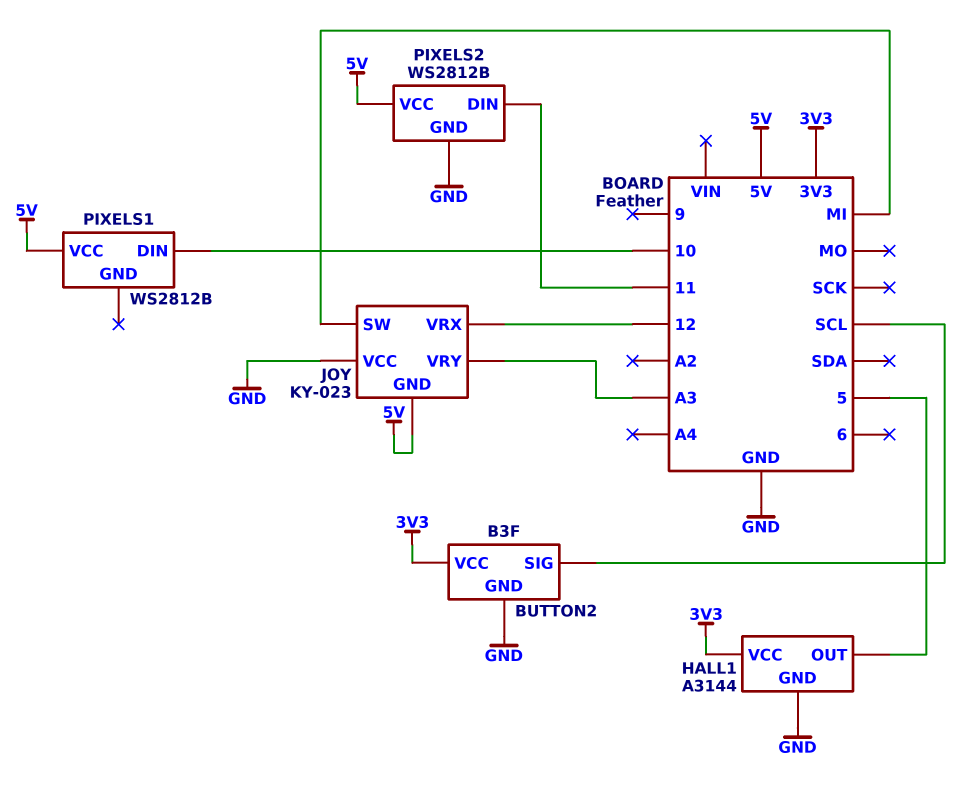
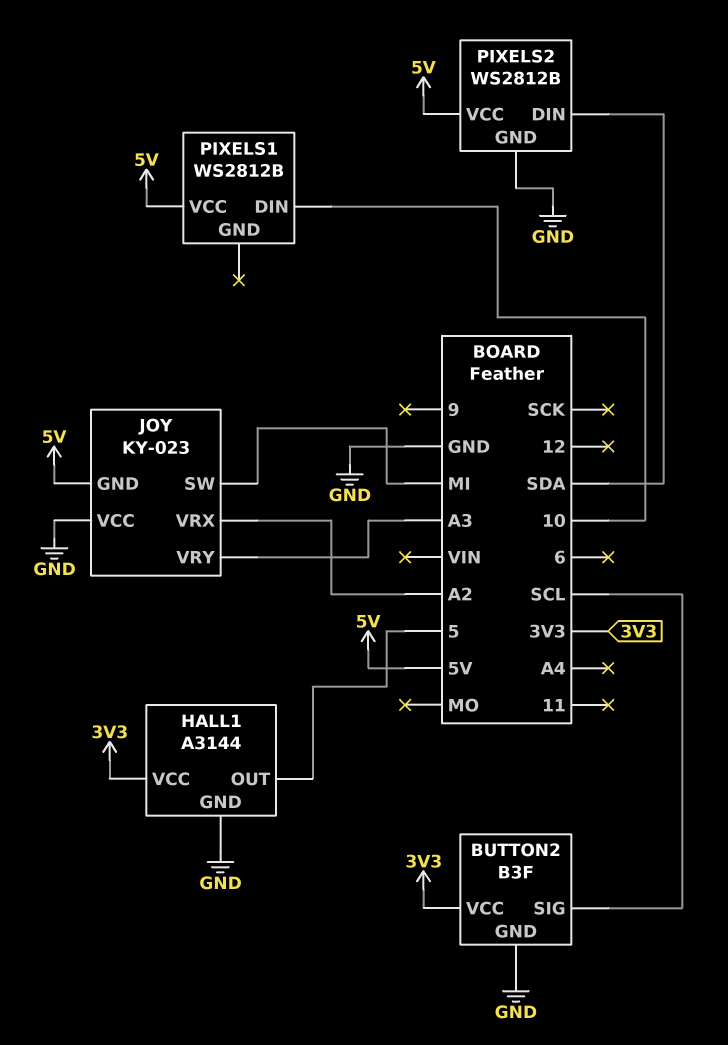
JOY pin VRX: 12 -> A2
PIXELS2 pin DIN: 11 -> SDA

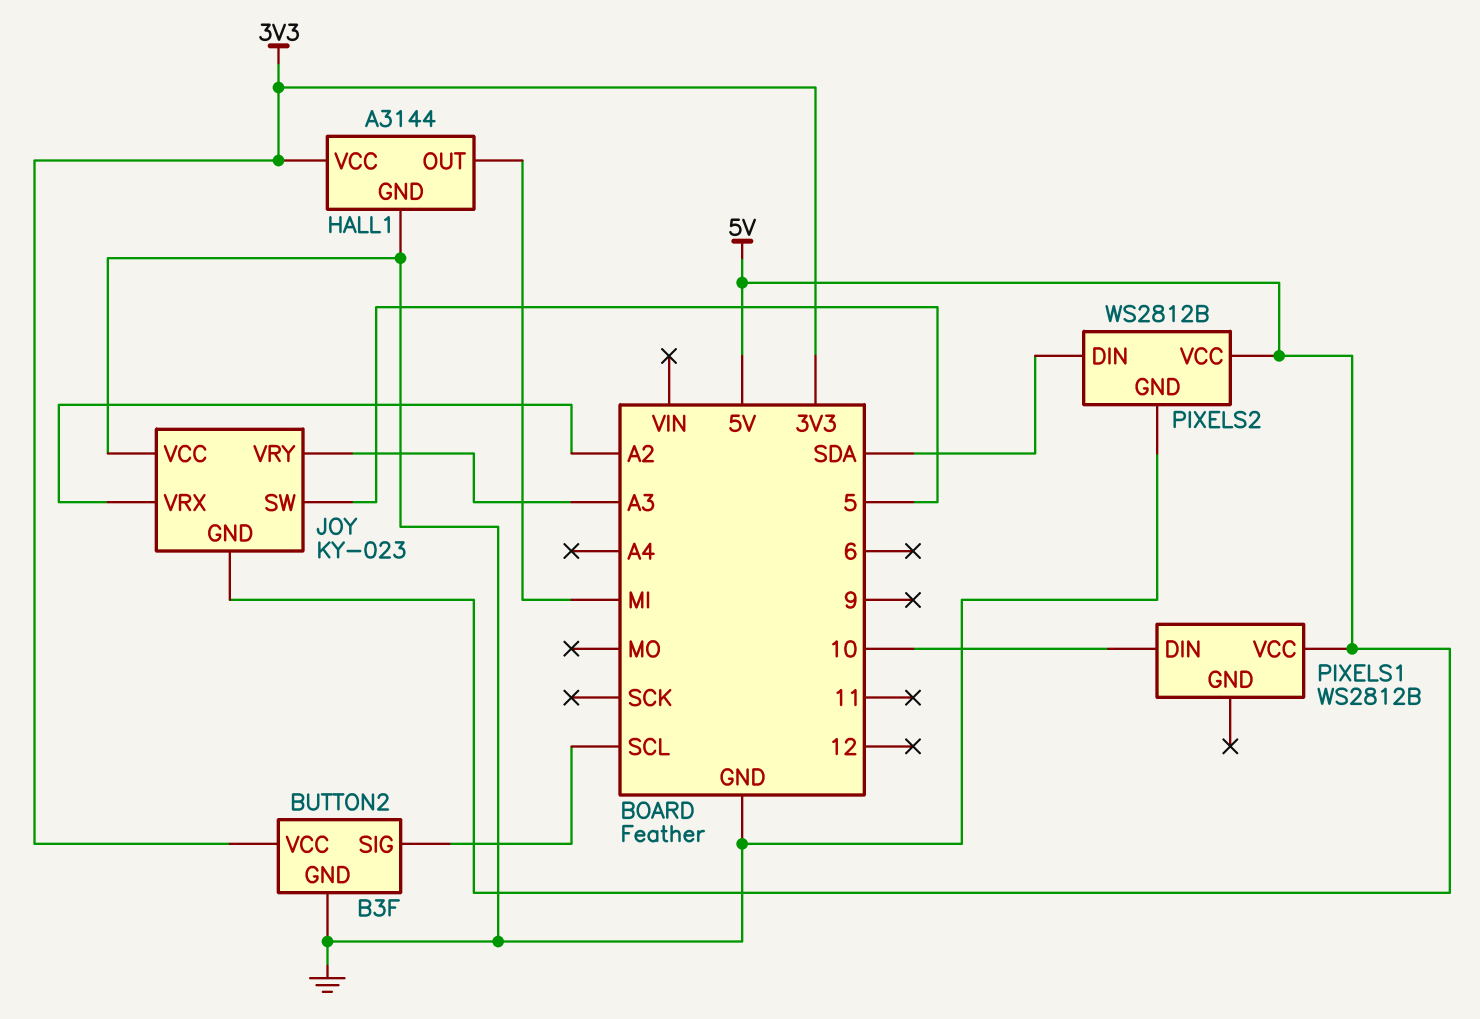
HALL1 pin OUT: 5 -> MI
JOY pin SW: MI -> 5

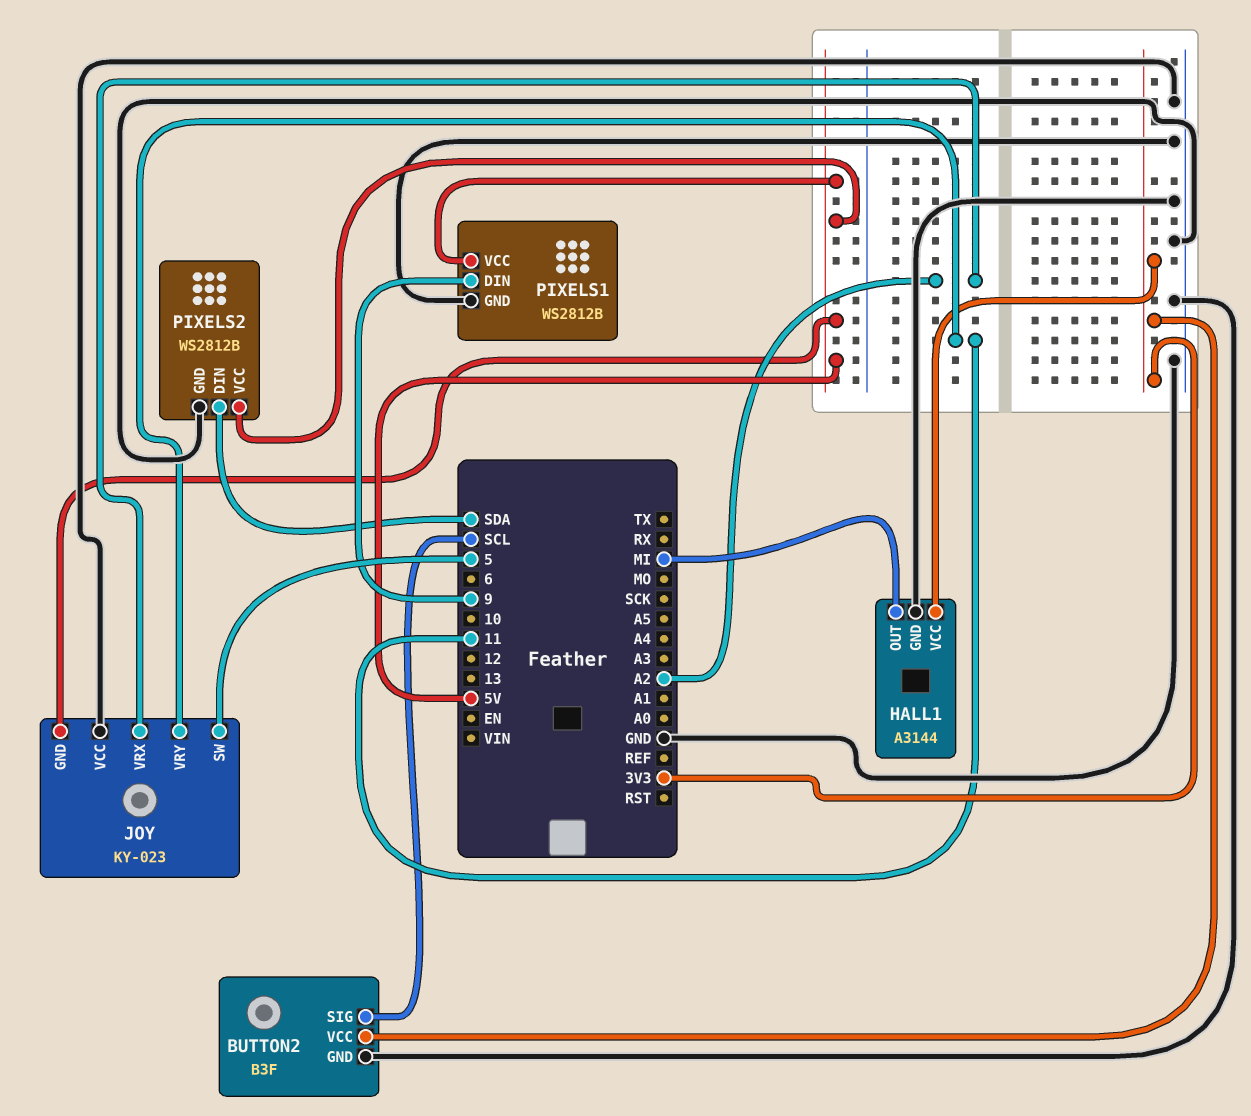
JOY pin VRY: A3 -> 11
PIXELS1 pin DIN: 10 -> 9
PIXELS1 pin GND: none -> GND

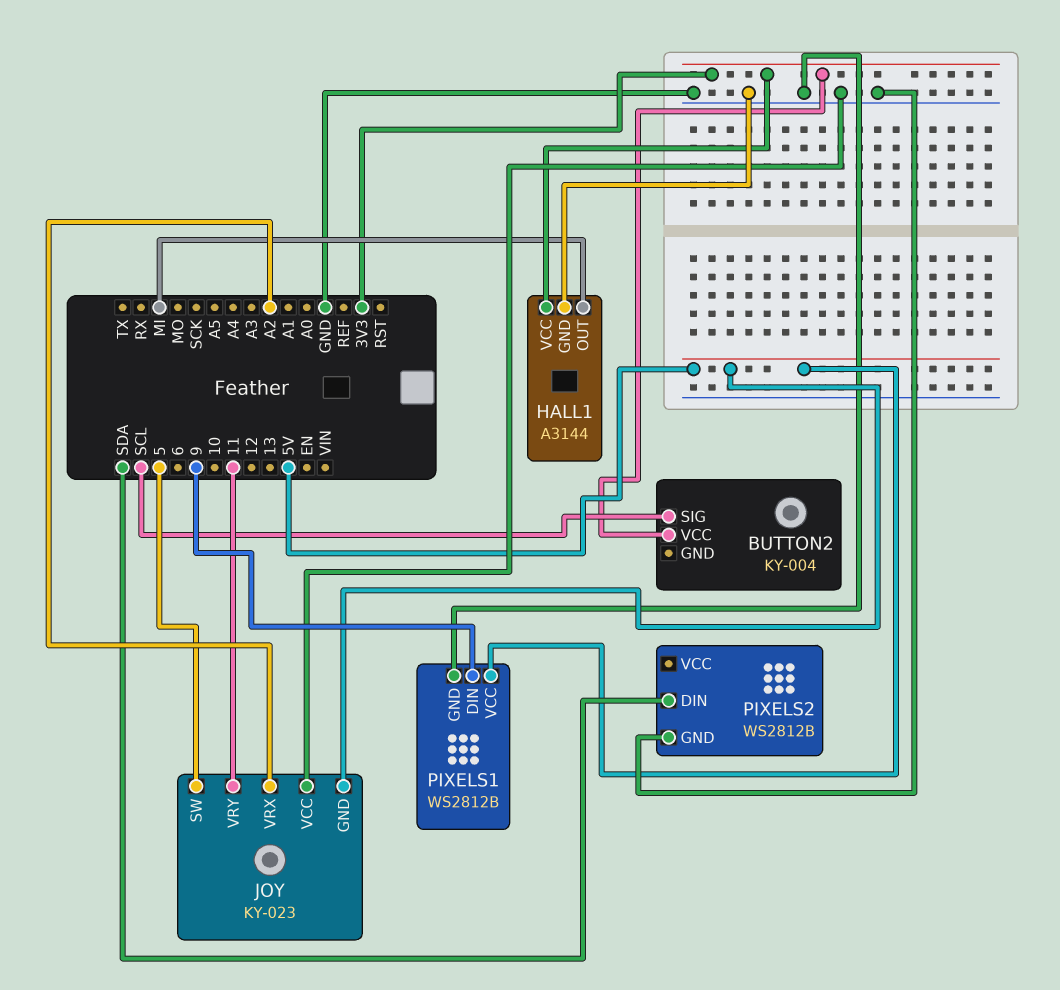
BUTTON2: B3F -> KY-004
BUTTON2 pin GND: GND -> none
PIXELS2 pin VCC: 5V -> none

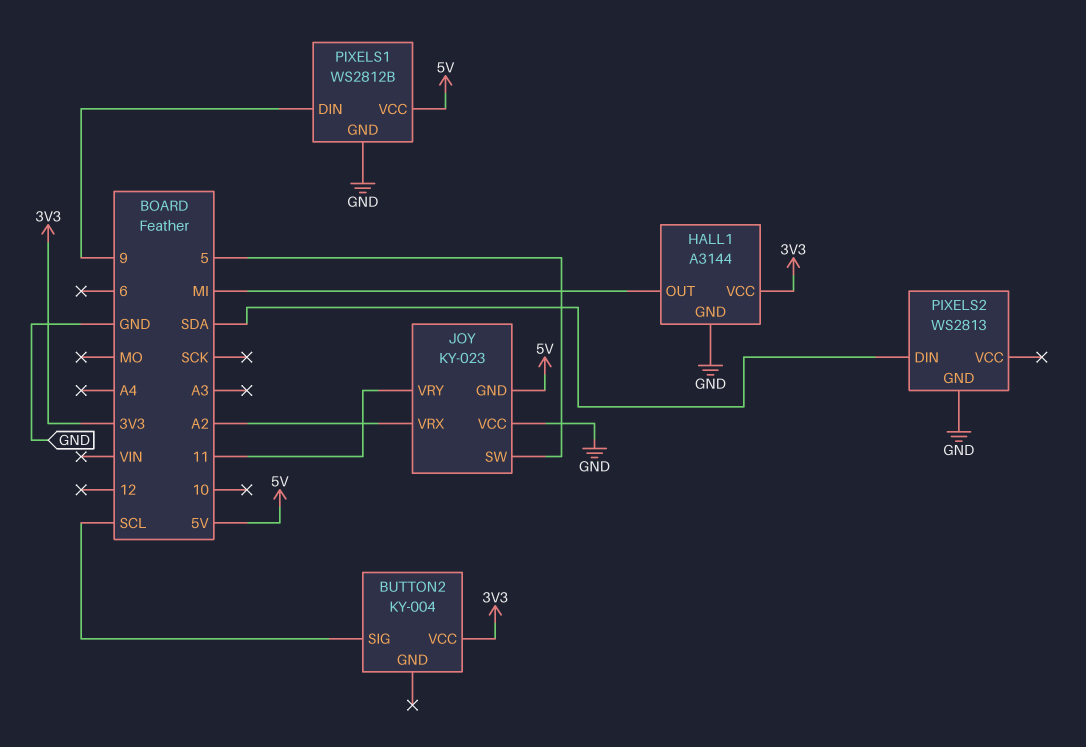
PIXELS2: WS2812B -> WS2813

